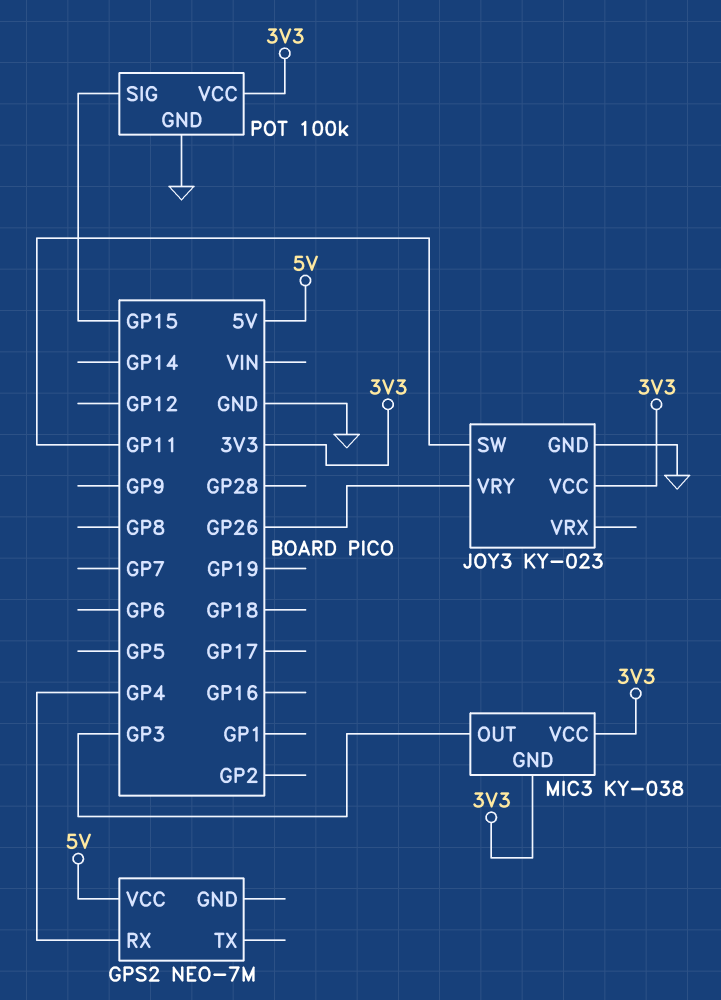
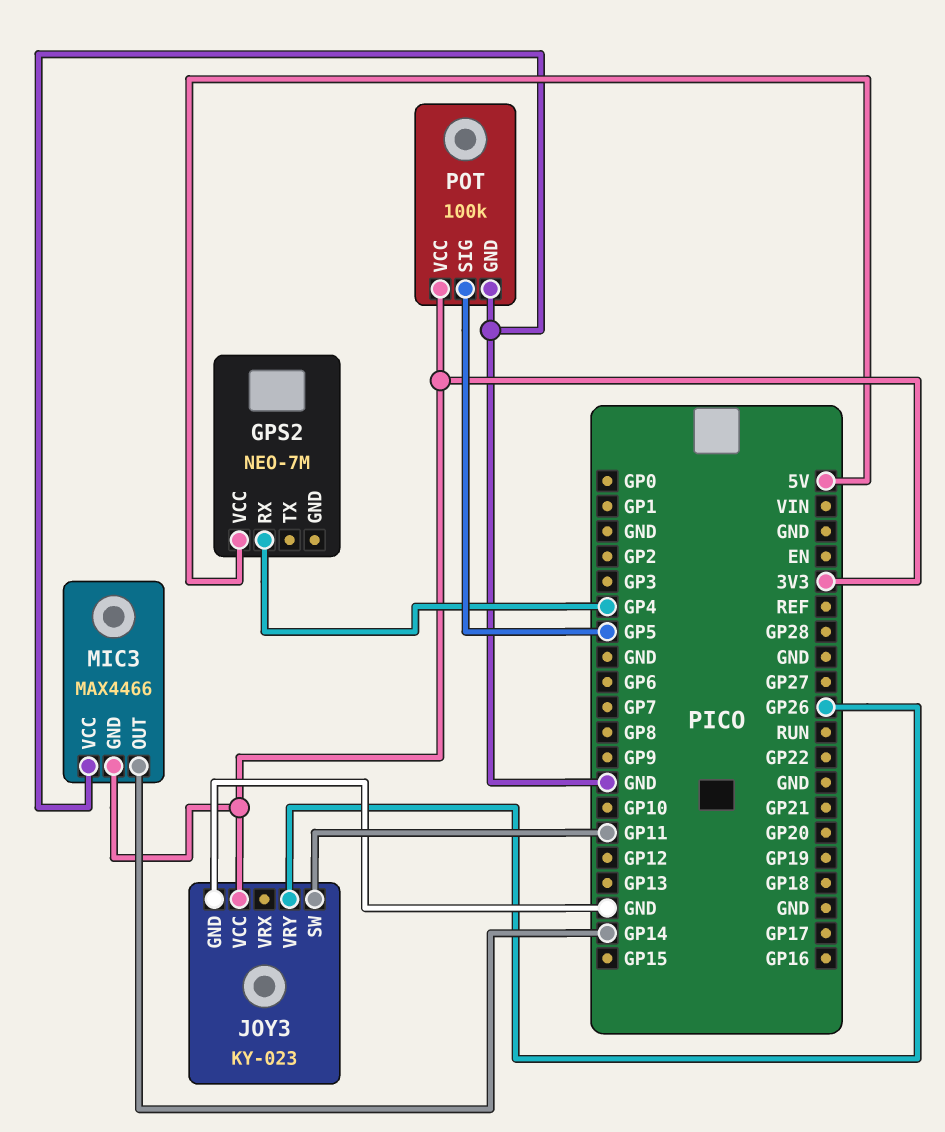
MIC3: KY-038 -> MAX4466
MIC3 pin OUT: GP3 -> GP14
MIC3 pin VCC: 3V3 -> GND
POT pin SIG: GP15 -> GP5

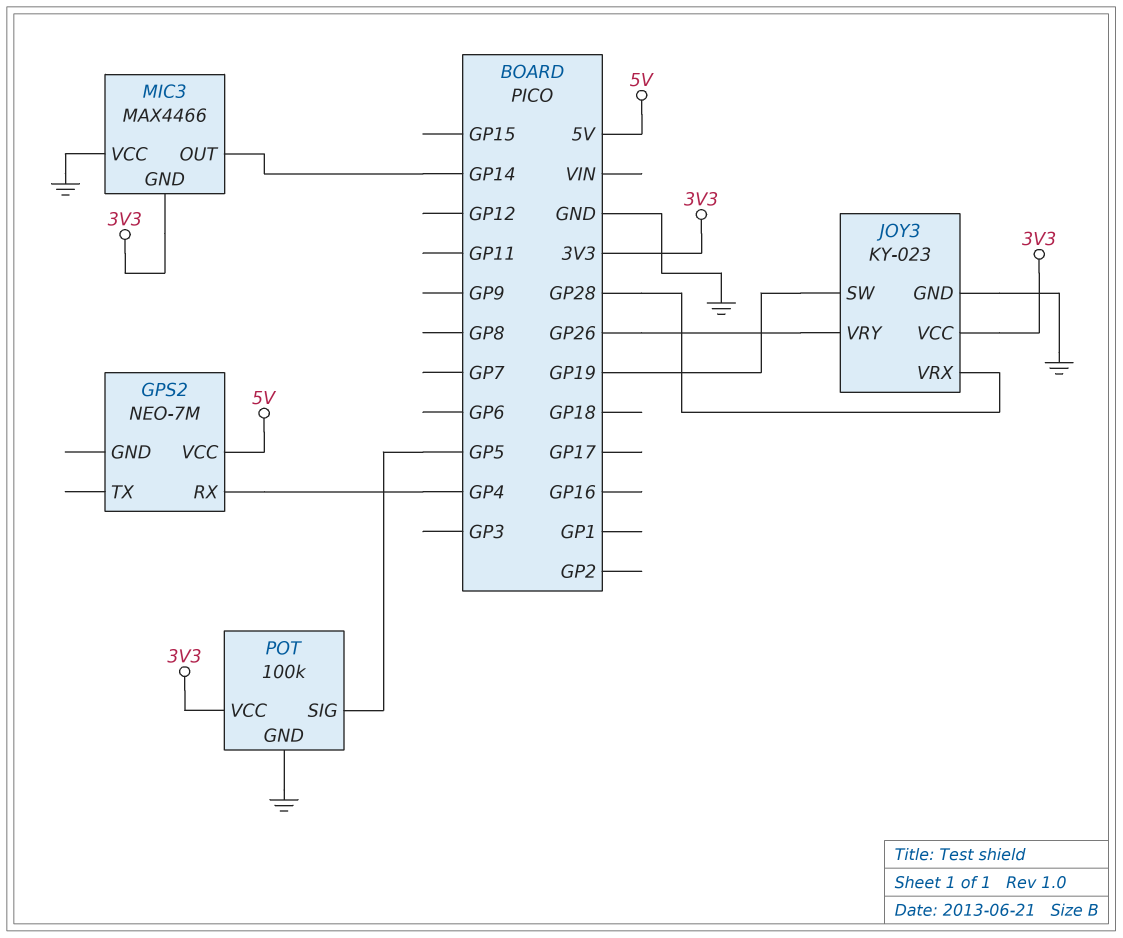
JOY3 pin SW: GP11 -> GP19
JOY3 pin VRX: none -> GP28

